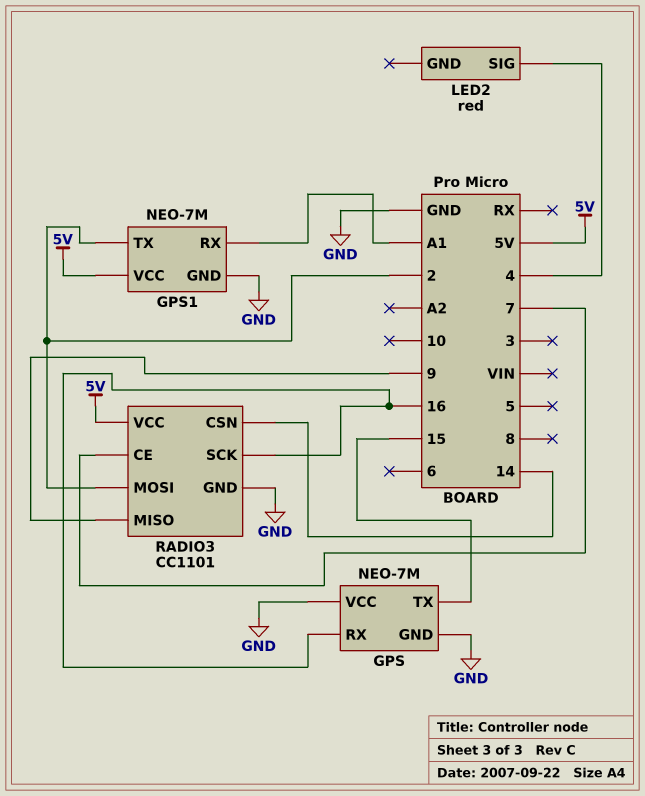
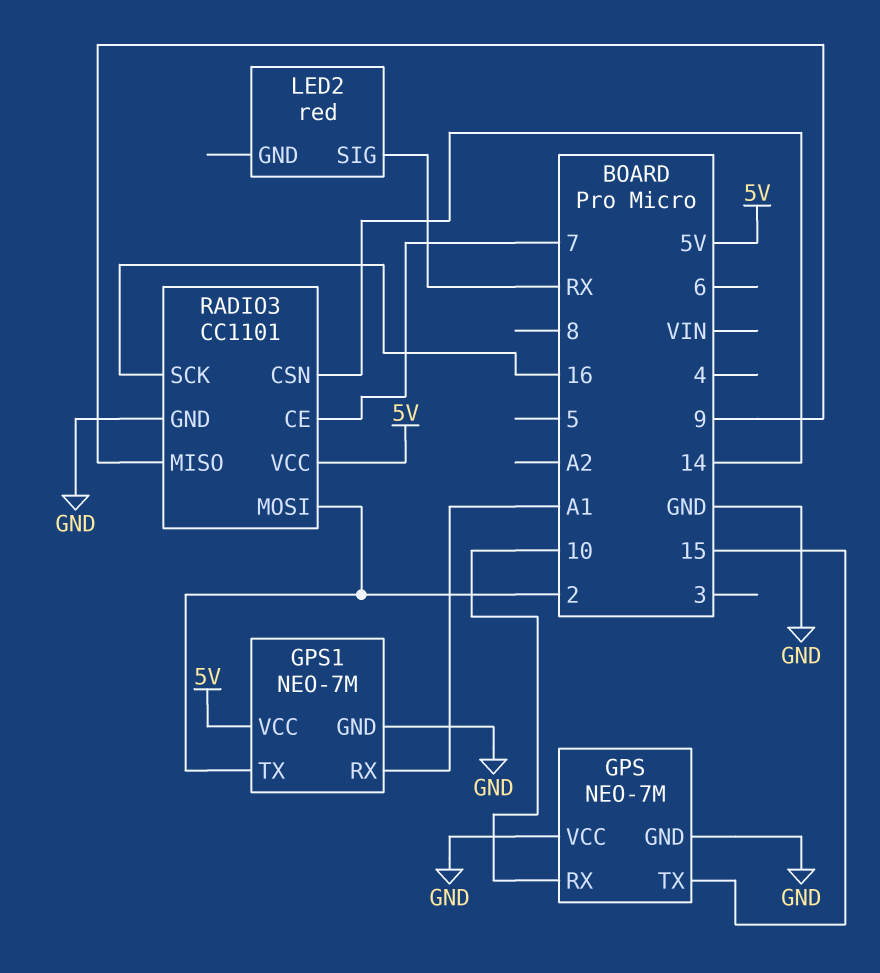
GPS pin RX: 16 -> 10
LED2 pin SIG: 4 -> RX

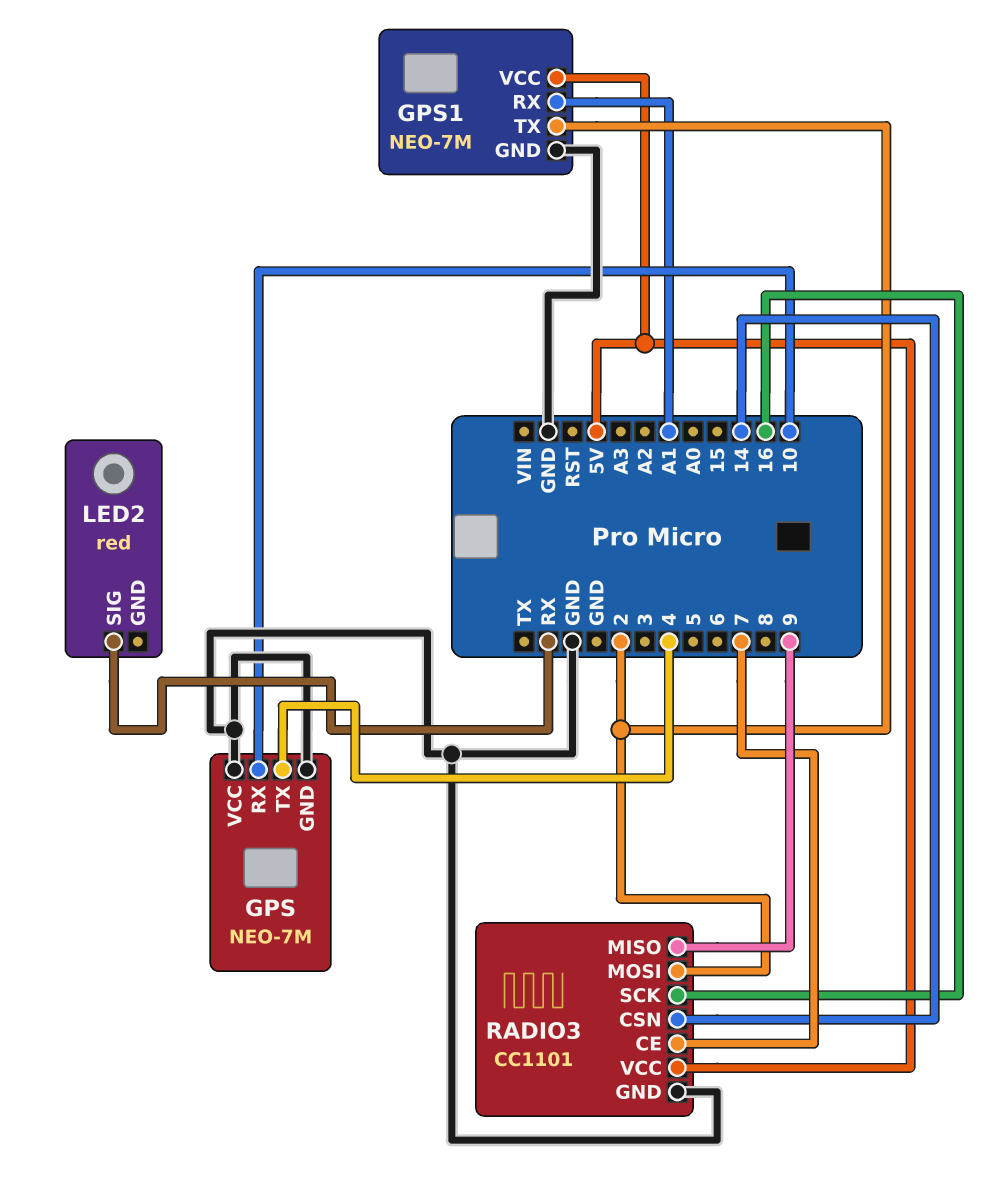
GPS pin TX: 15 -> 4

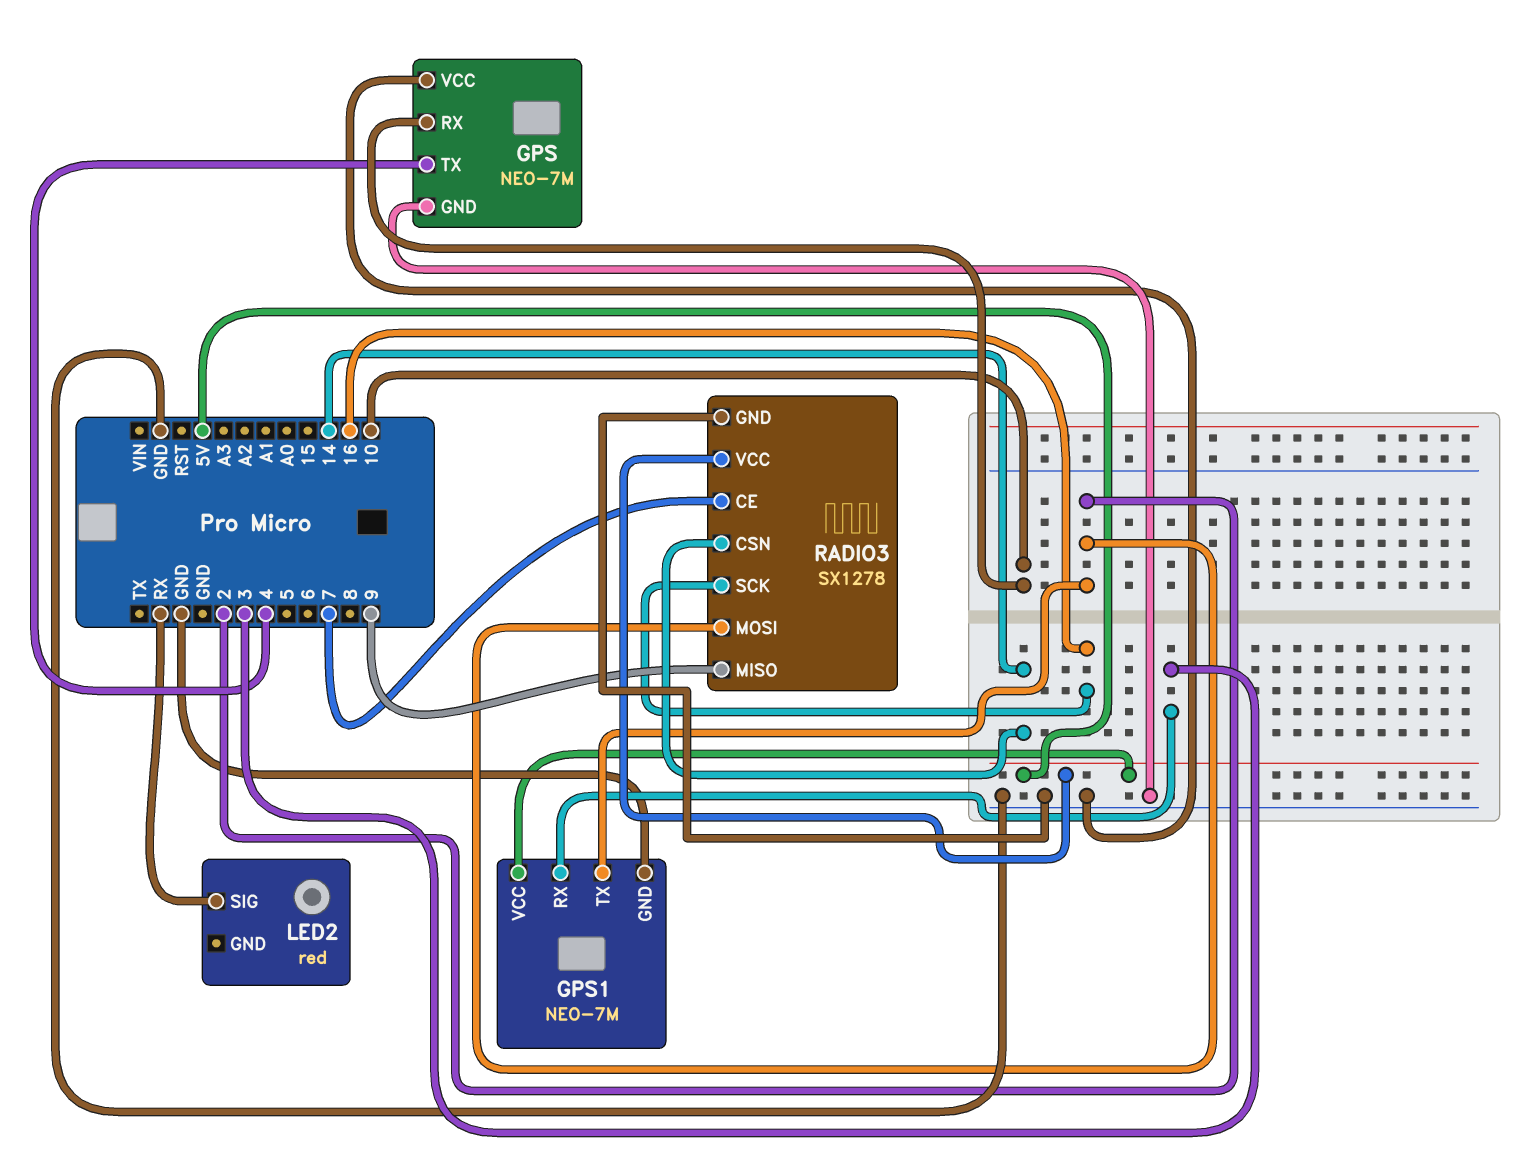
GPS1 pin RX: A1 -> 3
RADIO3: CC1101 -> SX1278

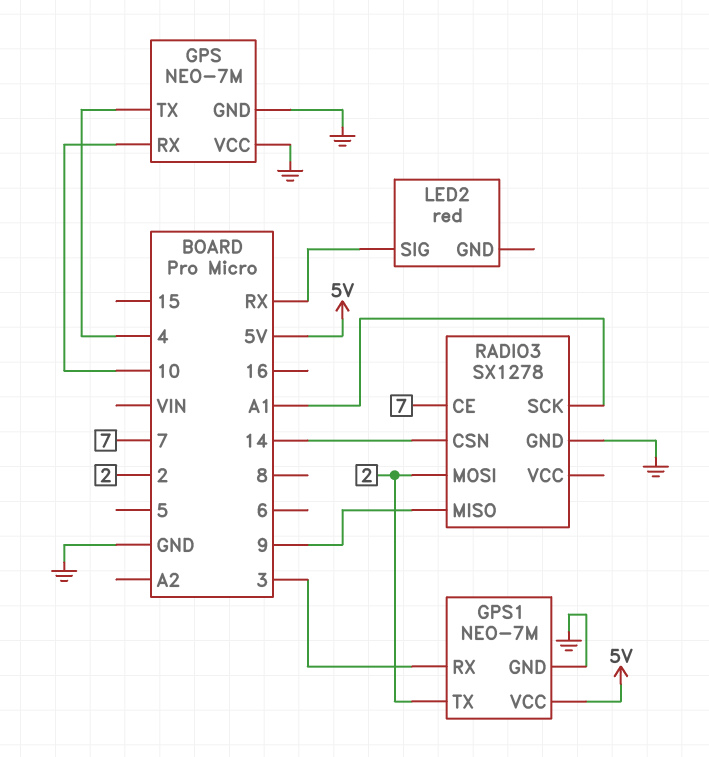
RADIO3 pin SCK: 16 -> A1
RADIO3 pin VCC: 5V -> none

